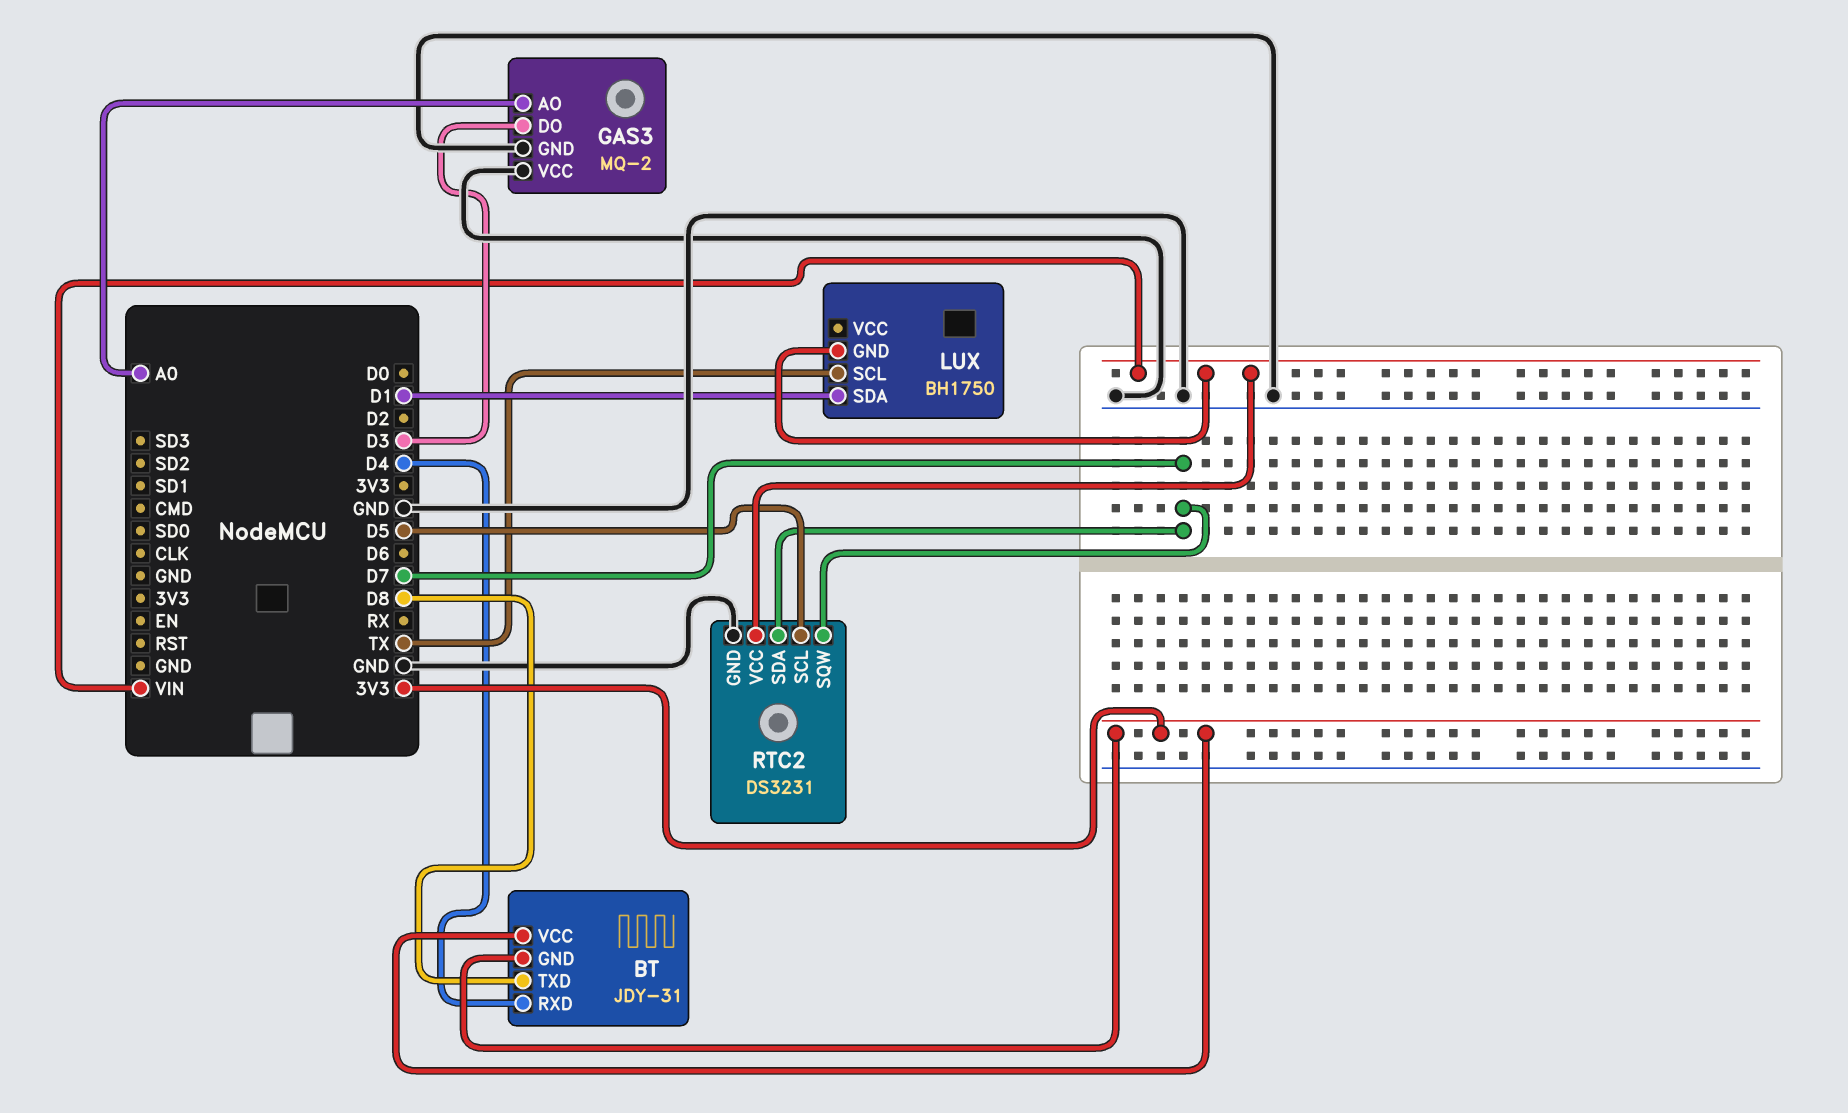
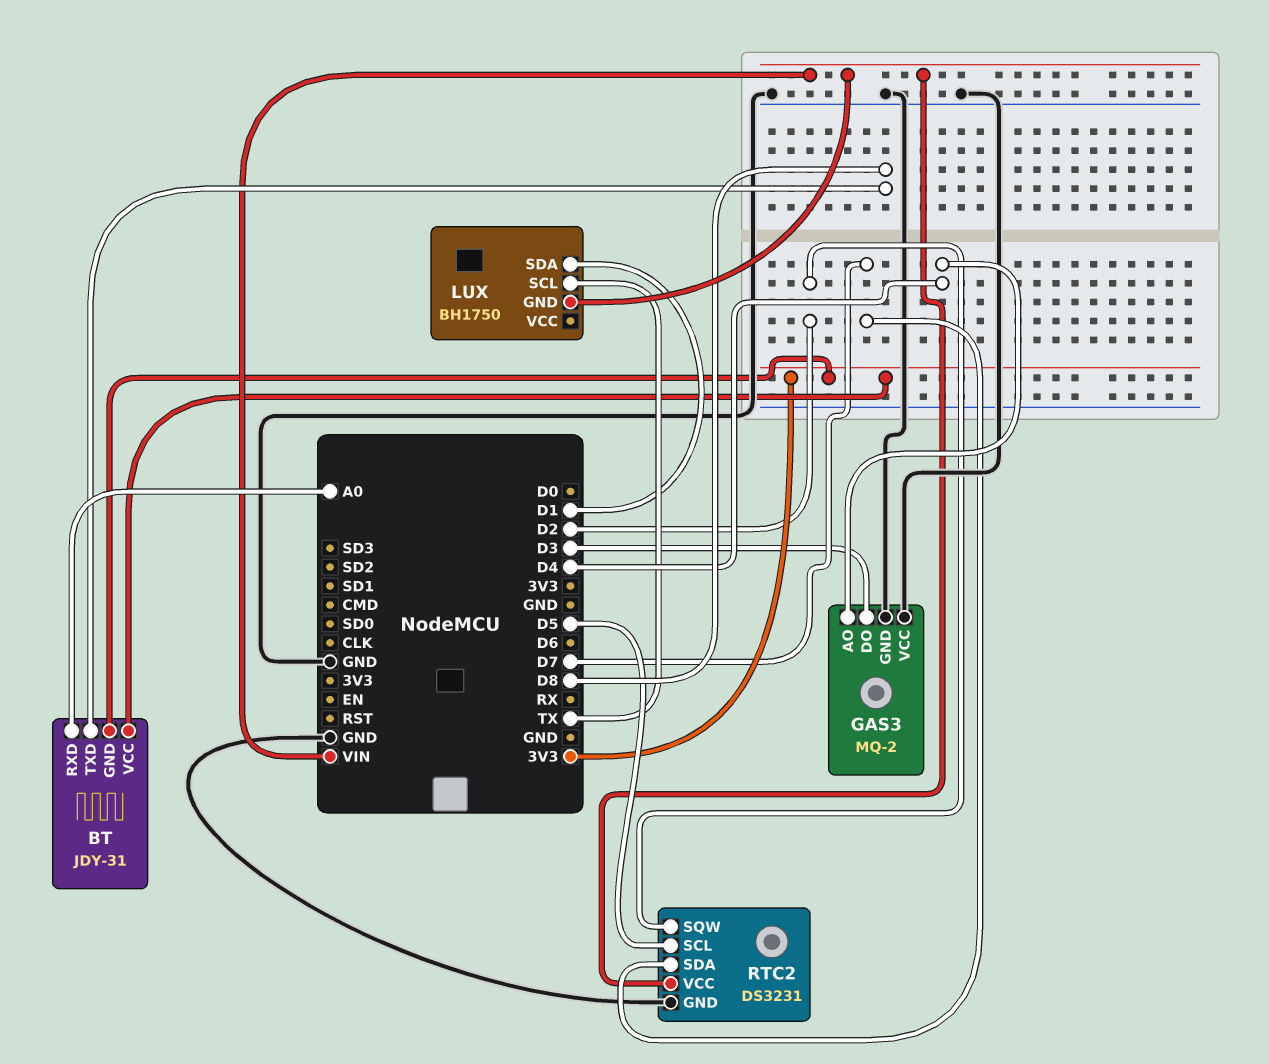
BT pin RXD: D4 -> A0
GAS3 pin AO: A0 -> D4
RTC2 pin SQW: D7 -> D2

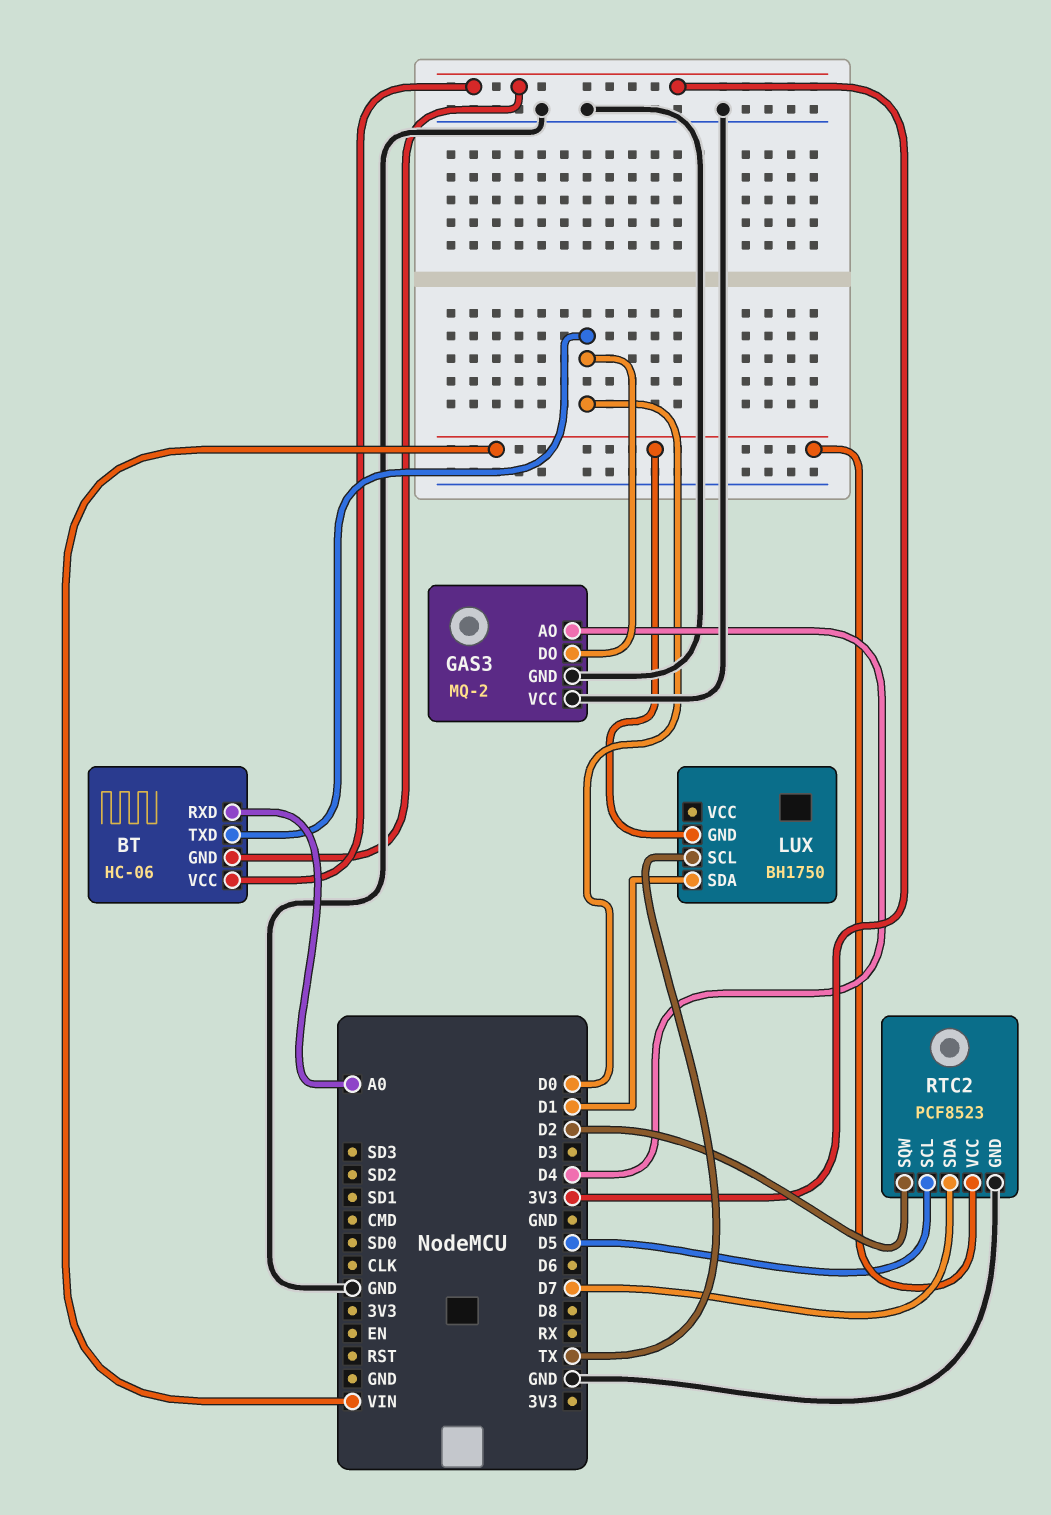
BT: JDY-31 -> HC-06
BT pin TXD: D8 -> D0
GAS3 pin DO: D3 -> D0
RTC2: DS3231 -> PCF8523

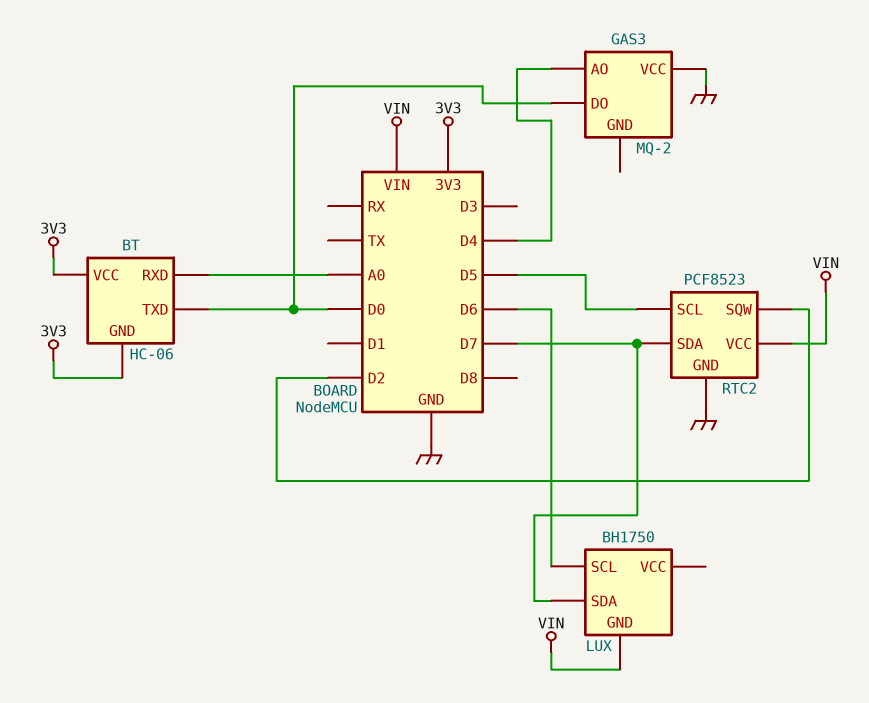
GAS3 pin GND: GND -> none
LUX pin SCL: TX -> D6
LUX pin SDA: D1 -> D7

